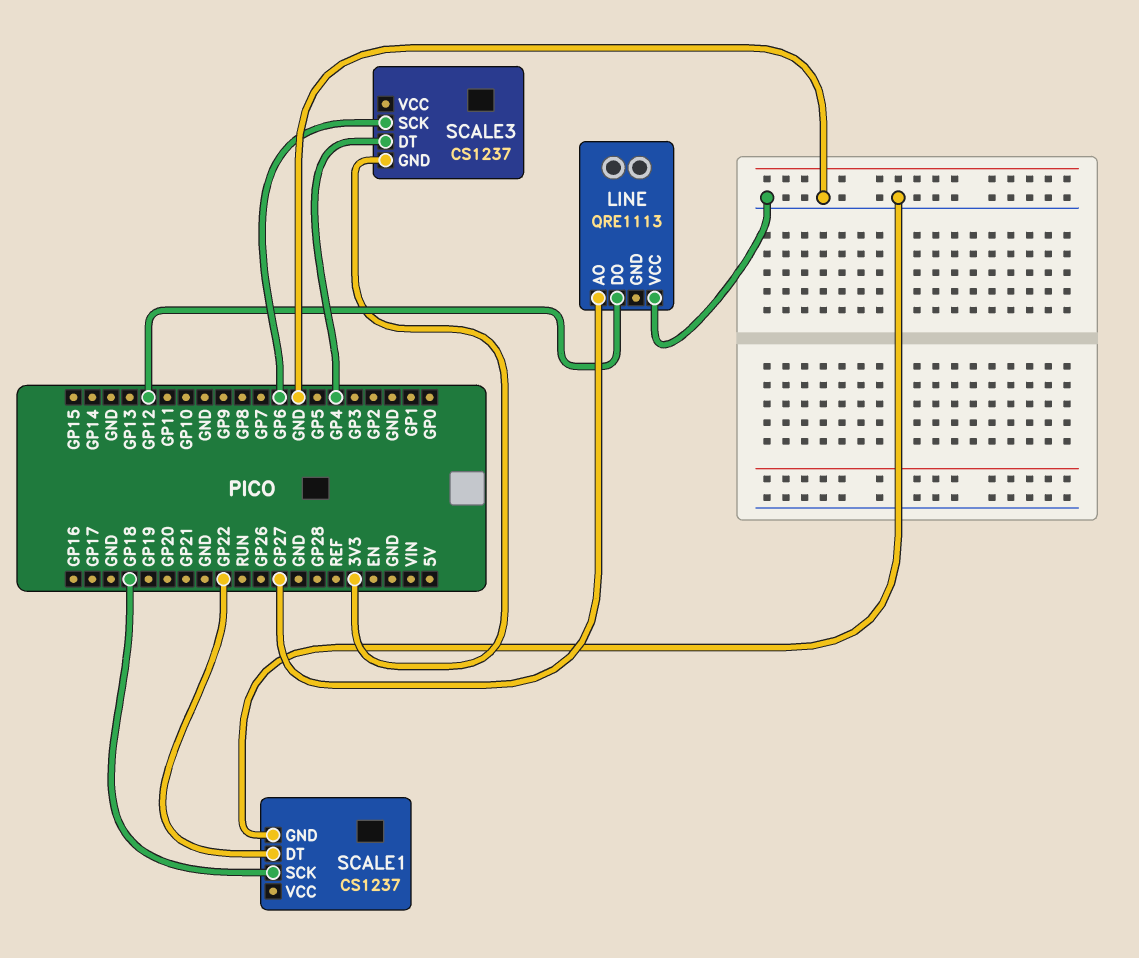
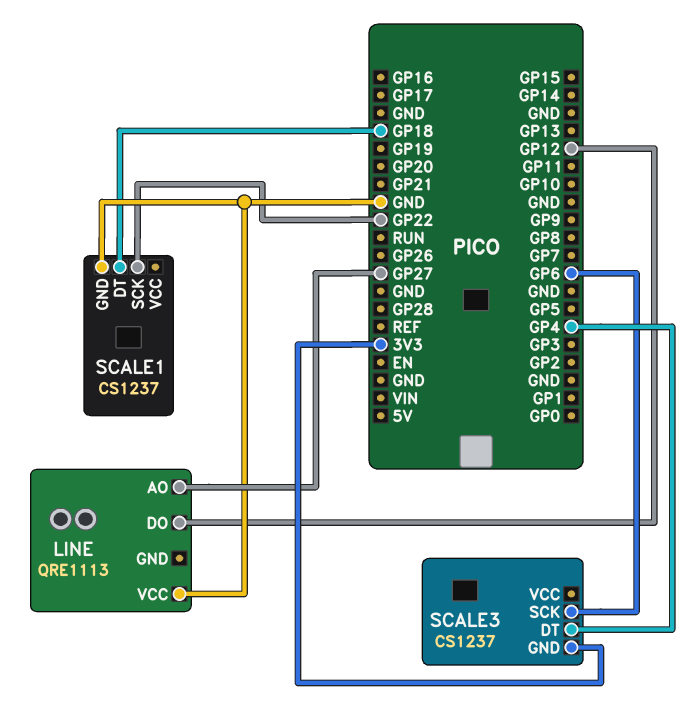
SCALE1 pin DT: GP22 -> GP18
SCALE1 pin SCK: GP18 -> GP22

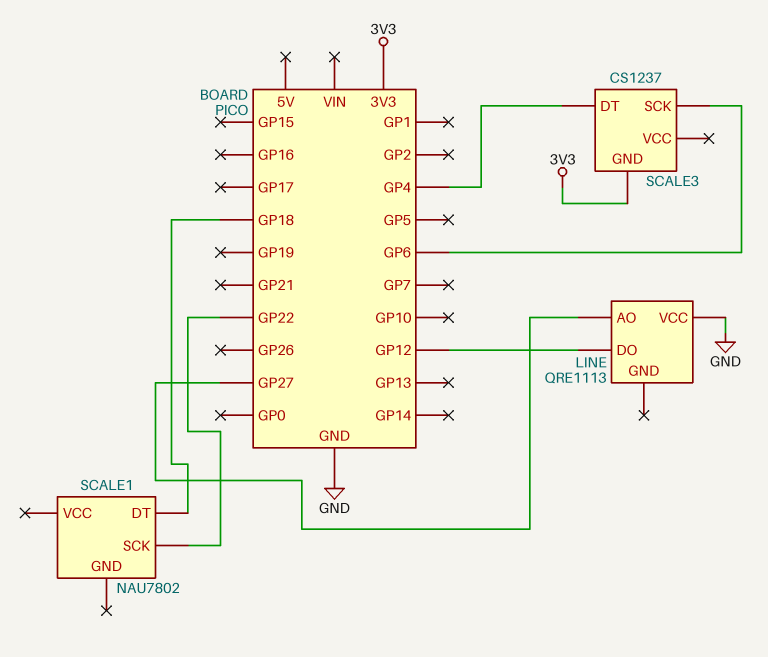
SCALE1: CS1237 -> NAU7802
SCALE1 pin GND: GND -> none

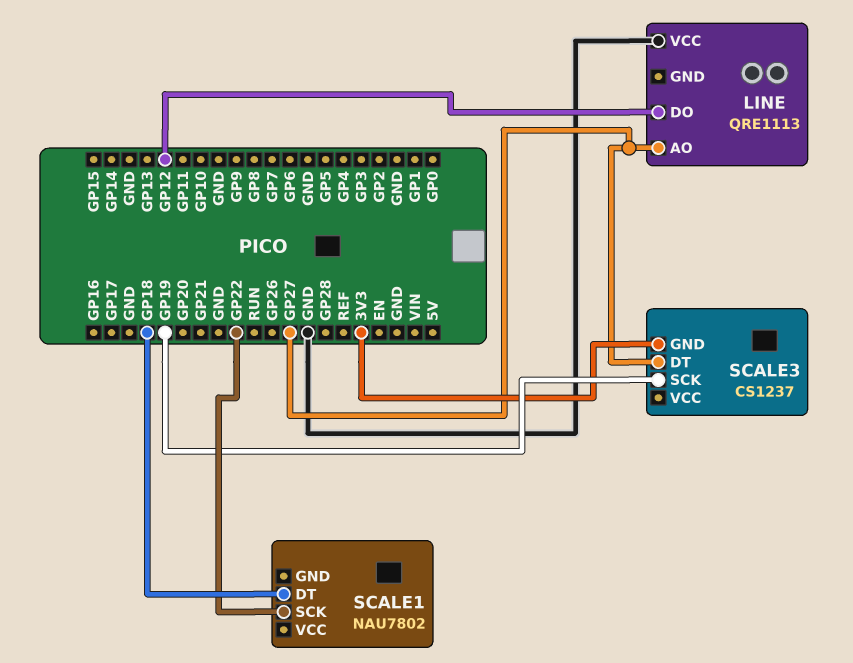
SCALE3 pin DT: GP4 -> GP27
SCALE3 pin SCK: GP6 -> GP19

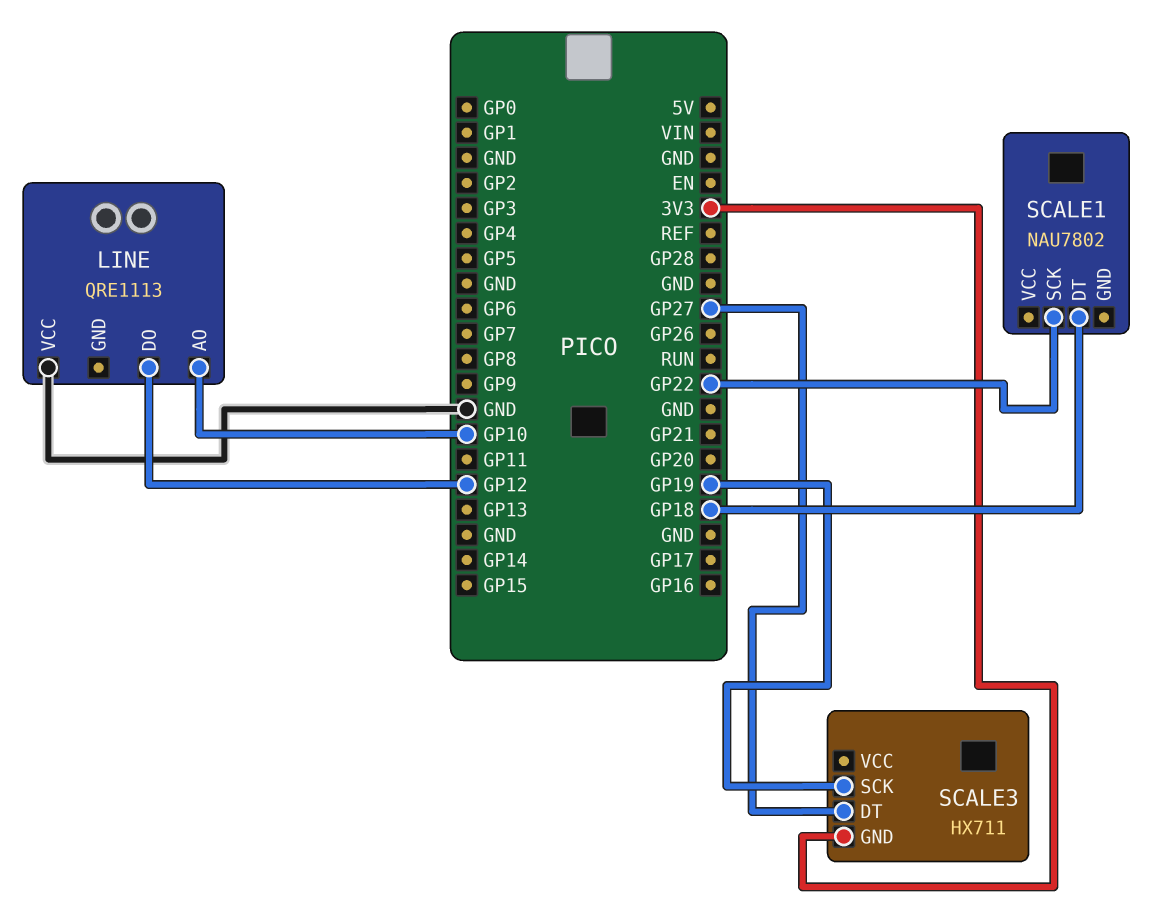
LINE pin AO: GP27 -> GP10
SCALE3: CS1237 -> HX711

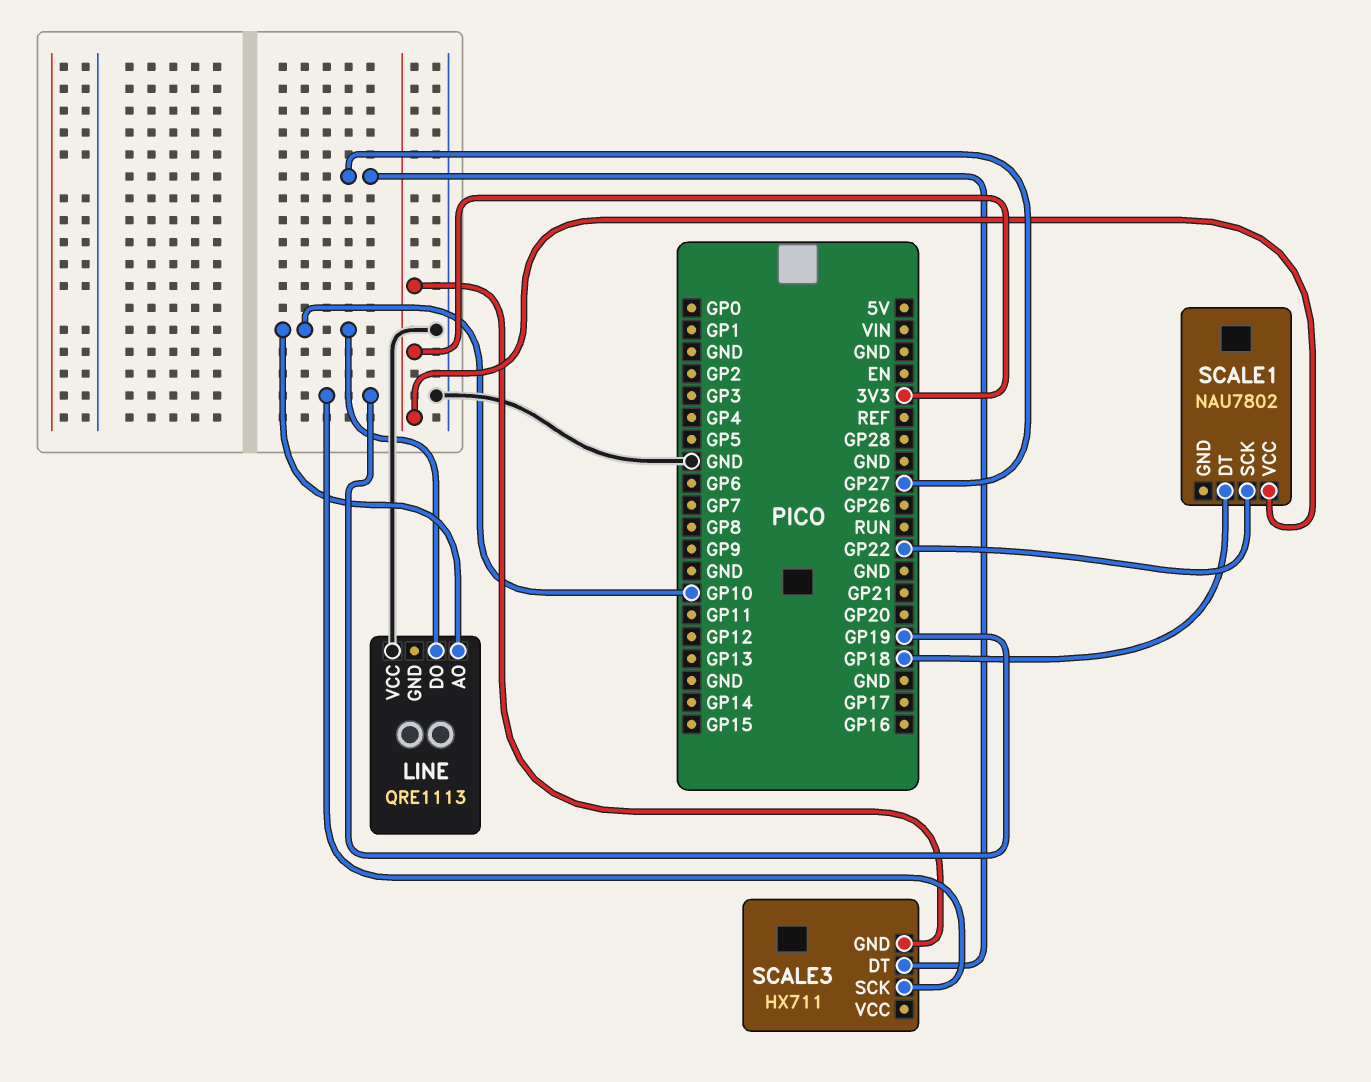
LINE pin DO: GP12 -> GP10
SCALE1 pin VCC: none -> 3V3

